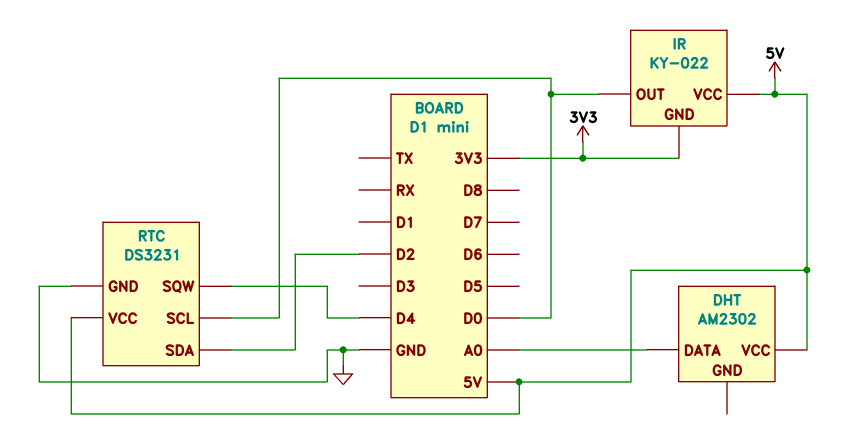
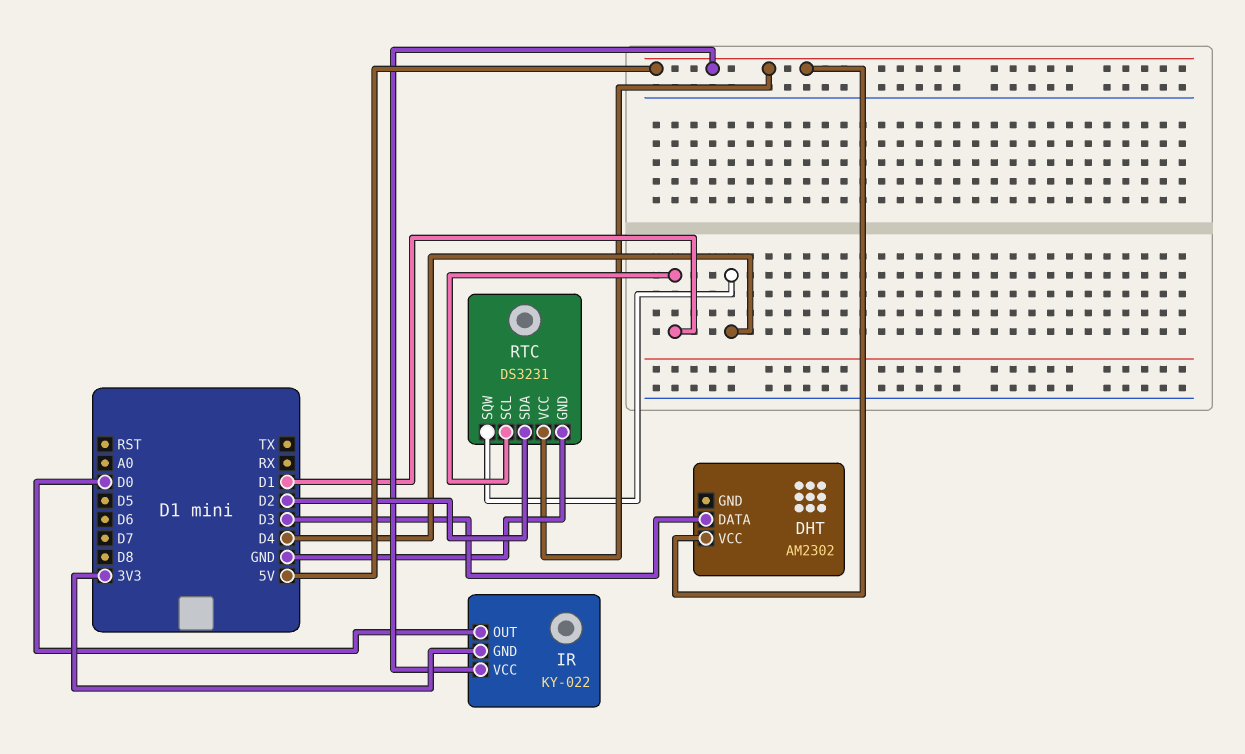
DHT pin DATA: A0 -> D3
RTC pin SCL: D0 -> D1

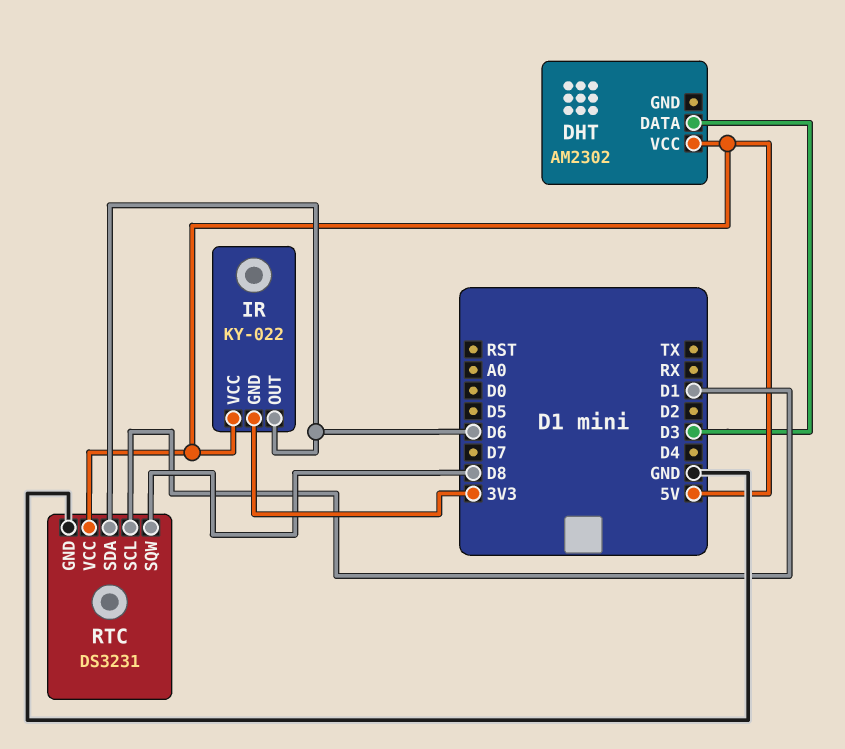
IR pin OUT: D0 -> D6
RTC pin SDA: D2 -> D6
RTC pin SQW: D4 -> D8

